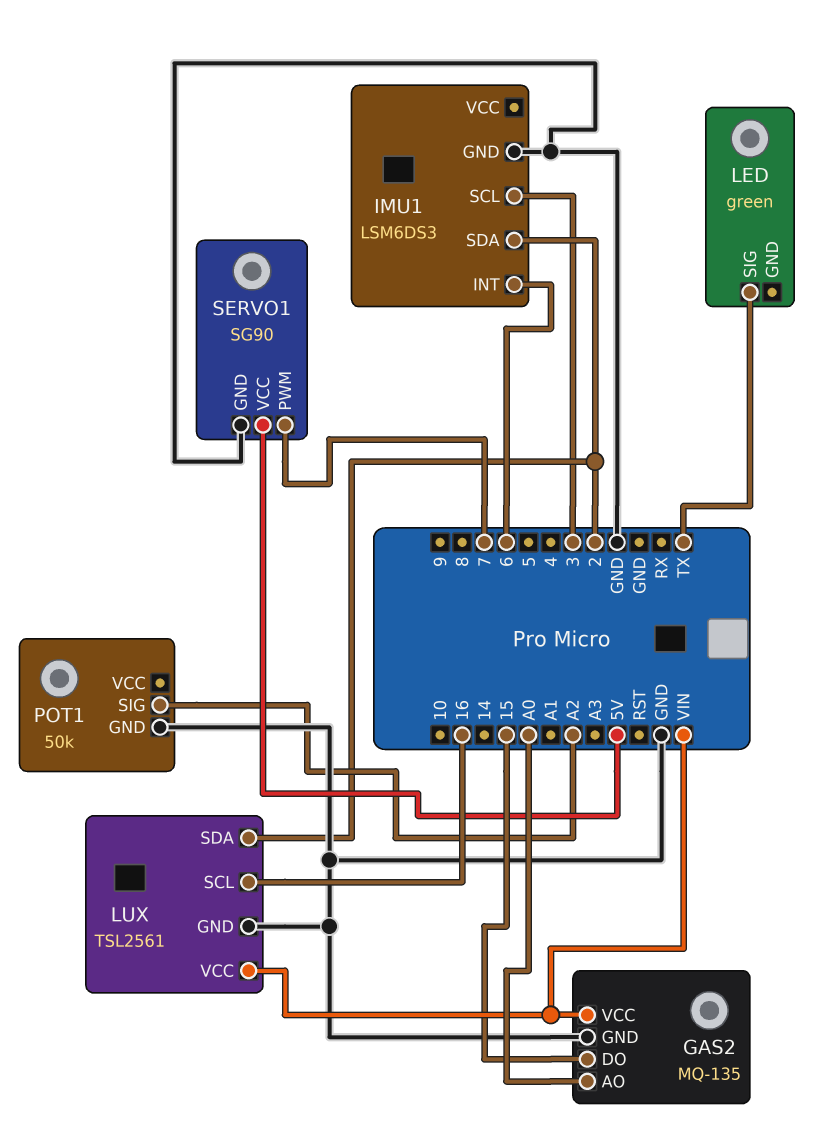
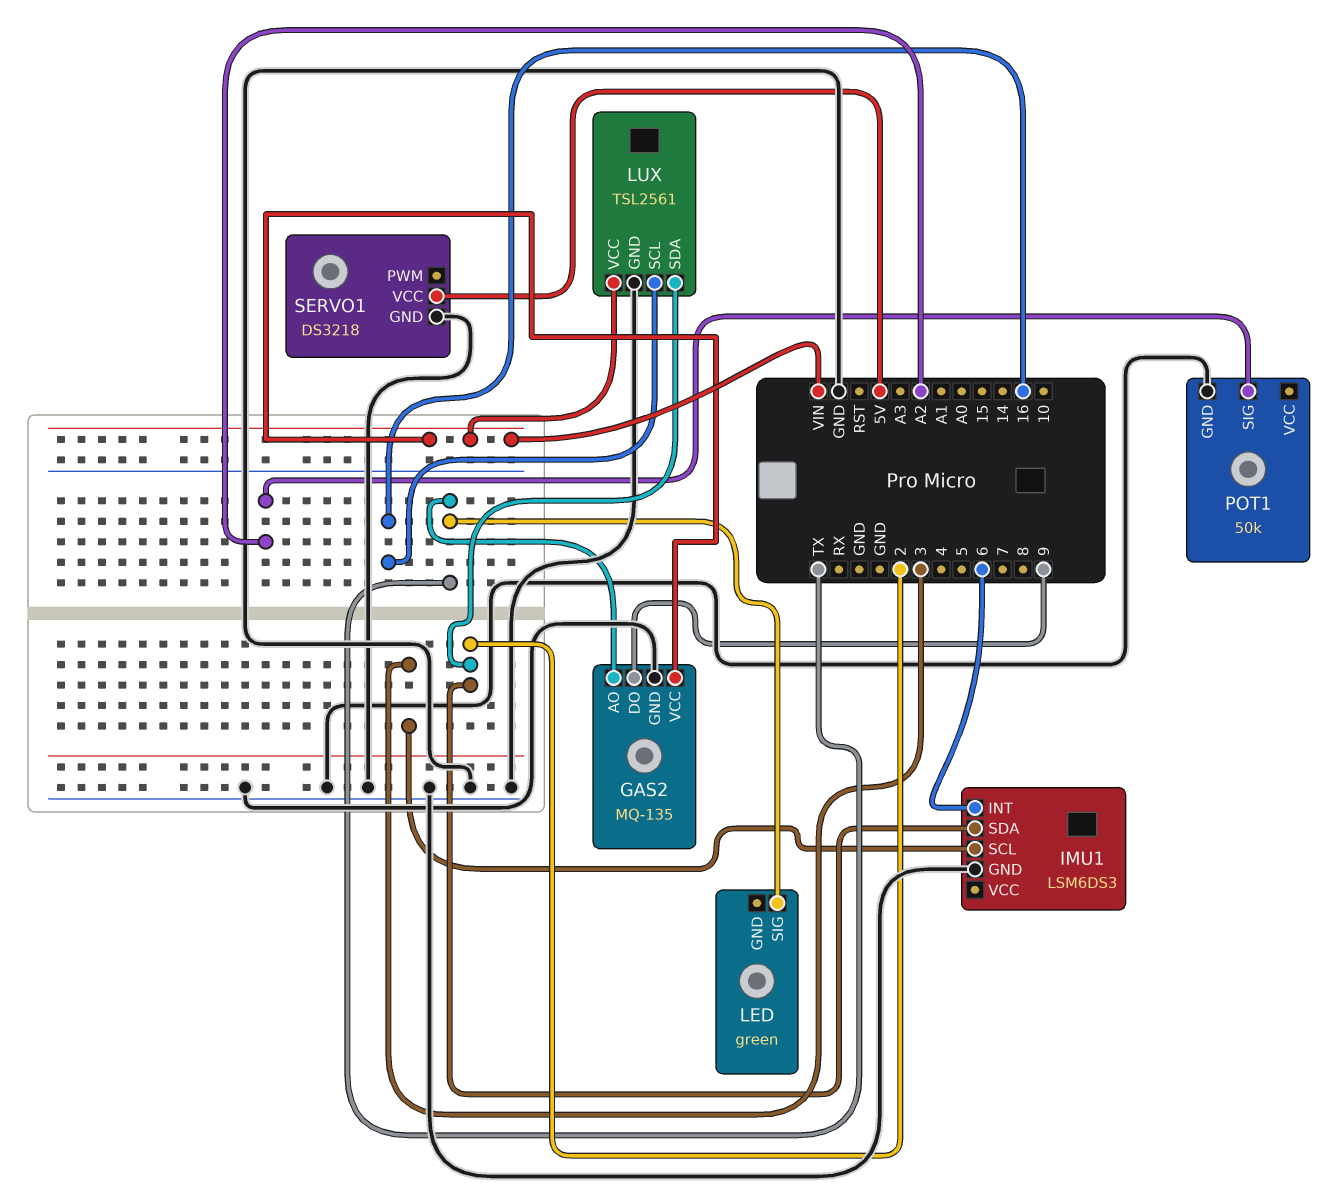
GAS2 pin AO: A0 -> TX
GAS2 pin DO: 15 -> 9
SERVO1: SG90 -> DS3218
SERVO1 pin PWM: 7 -> none

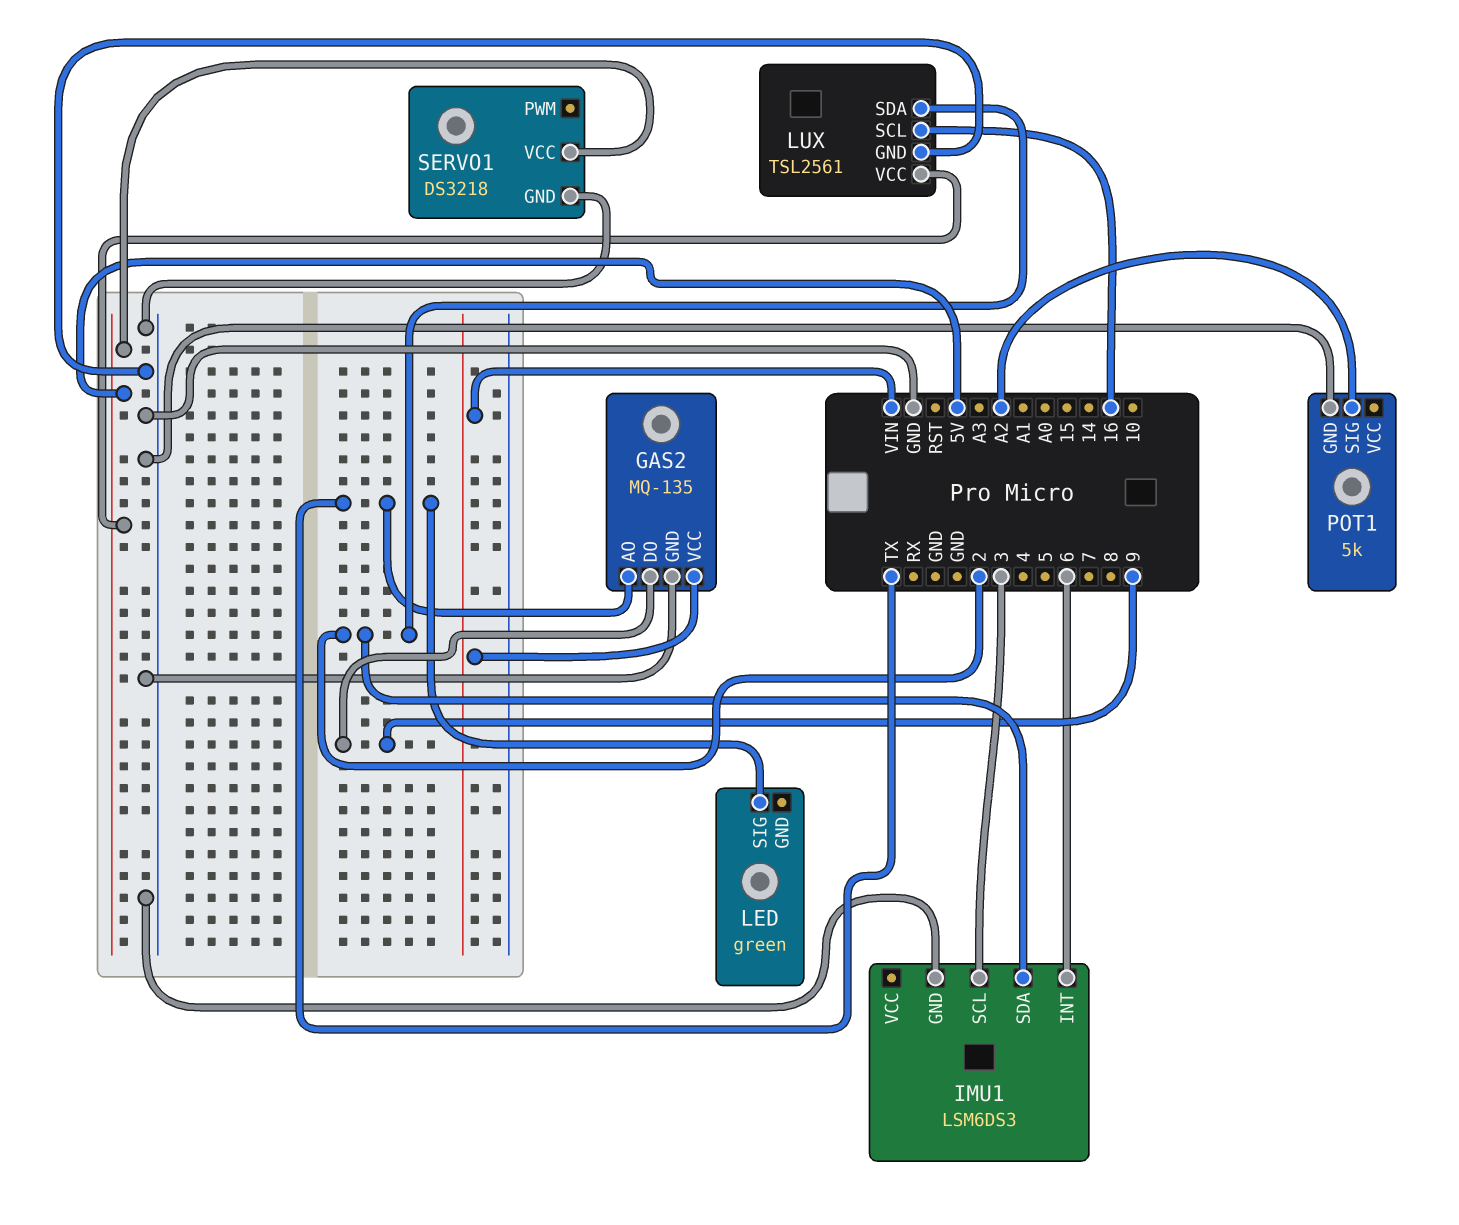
LUX pin VCC: VIN -> 5V
POT1: 50k -> 5k

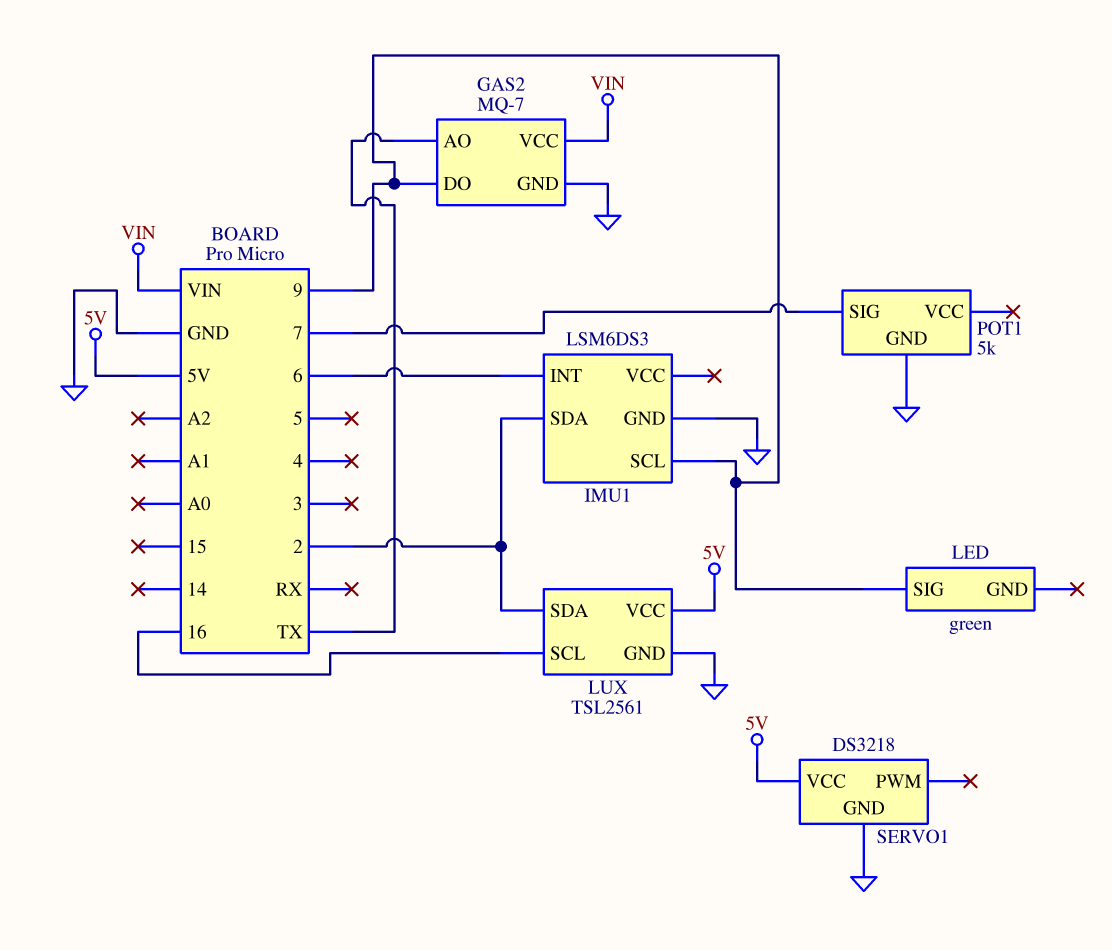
GAS2: MQ-135 -> MQ-7
IMU1 pin SCL: 3 -> 9
LED pin SIG: TX -> 9
POT1 pin SIG: A2 -> 7

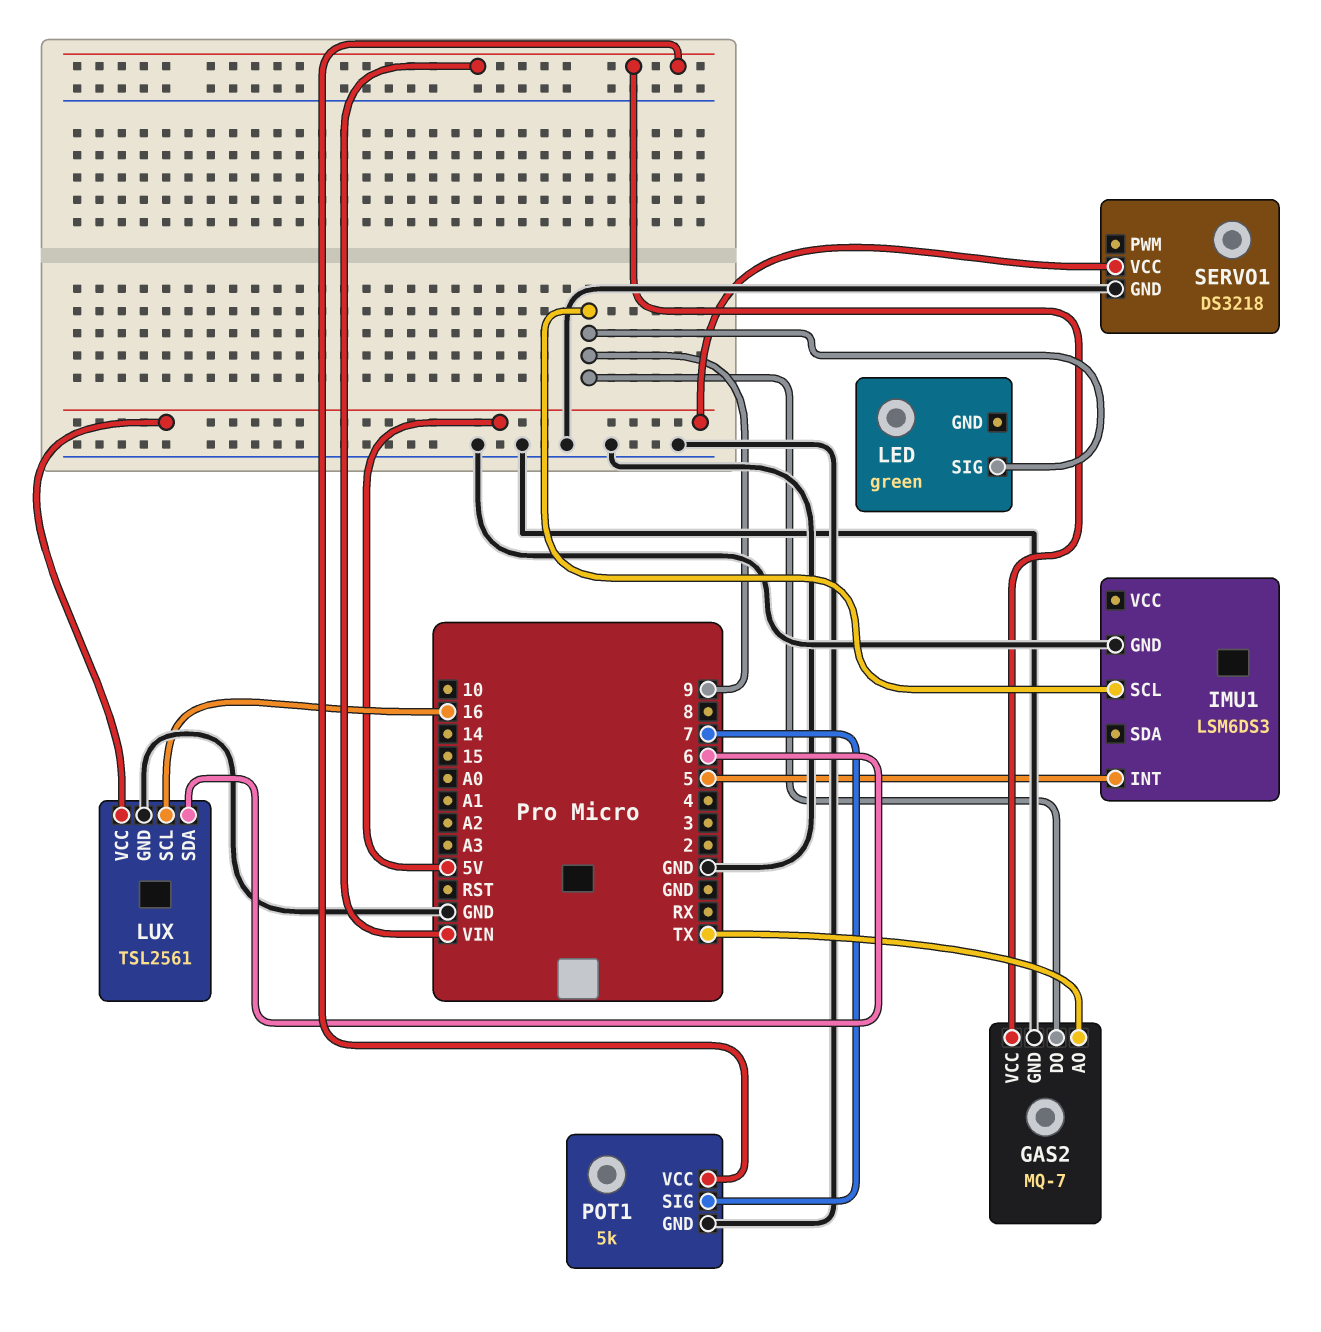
IMU1 pin INT: 6 -> 5
IMU1 pin SDA: 2 -> none
LUX pin SDA: 2 -> 6
POT1 pin VCC: none -> VIN

